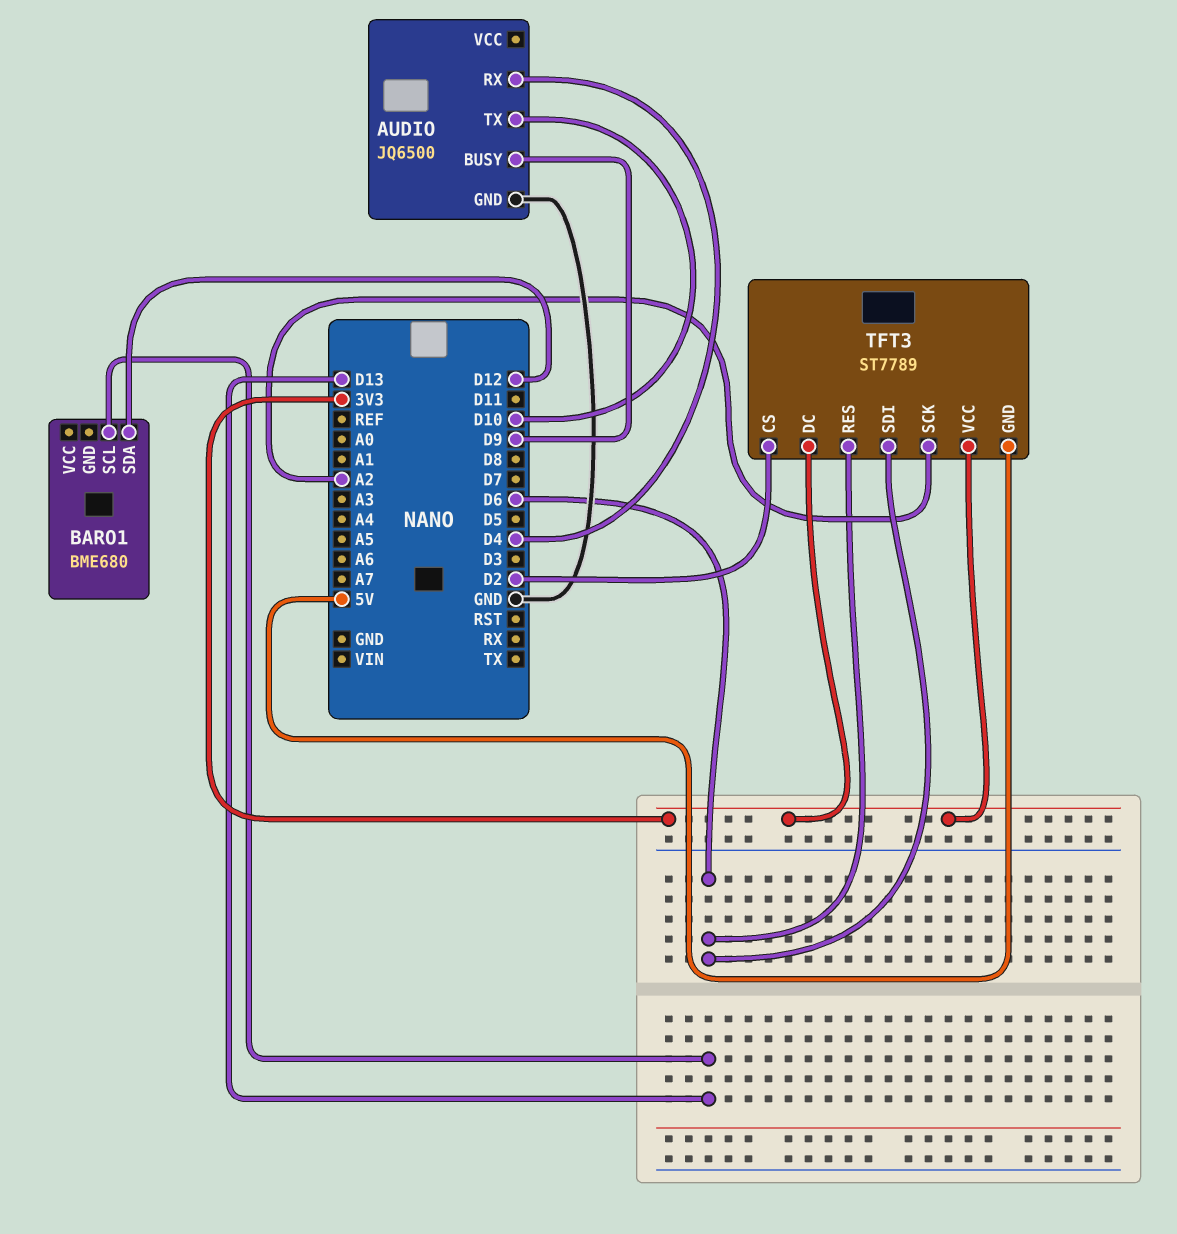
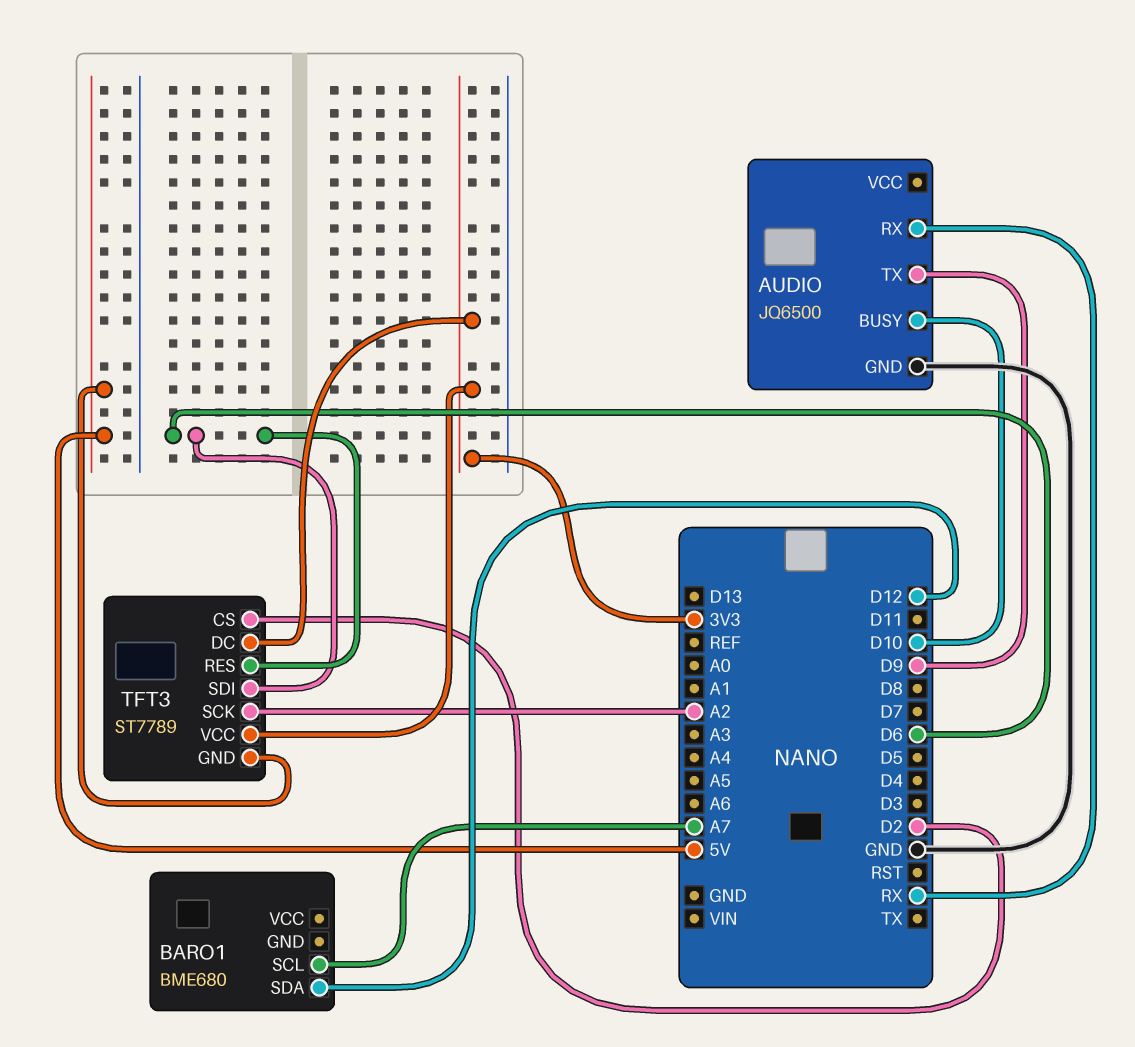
AUDIO pin BUSY: D9 -> D10
AUDIO pin RX: D4 -> RX
AUDIO pin TX: D10 -> D9
BARO1 pin SCL: D13 -> A7

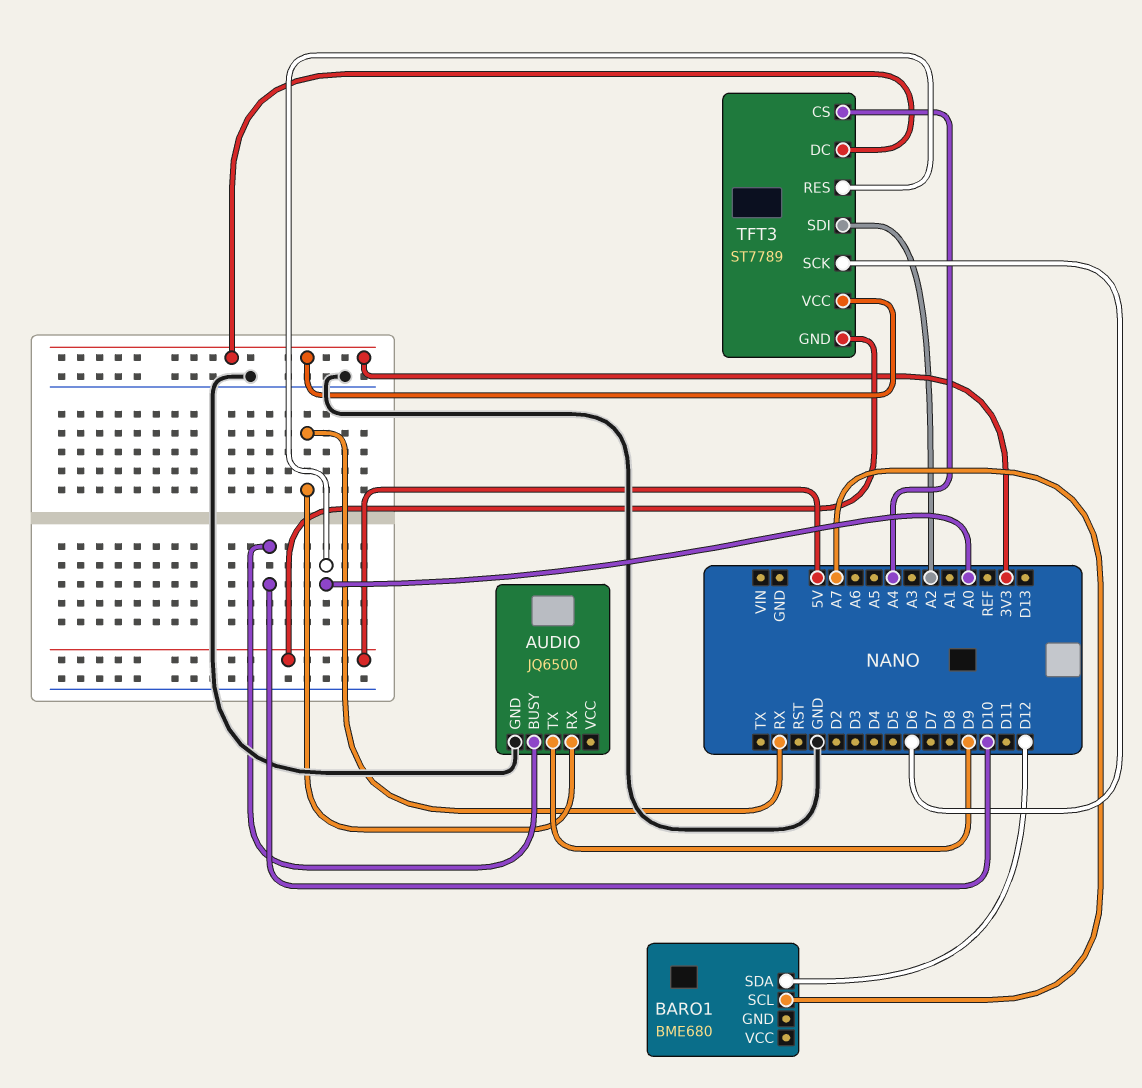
TFT3 pin CS: D2 -> A4
TFT3 pin RES: D6 -> A0
TFT3 pin SCK: A2 -> D6
TFT3 pin SDI: D6 -> A2

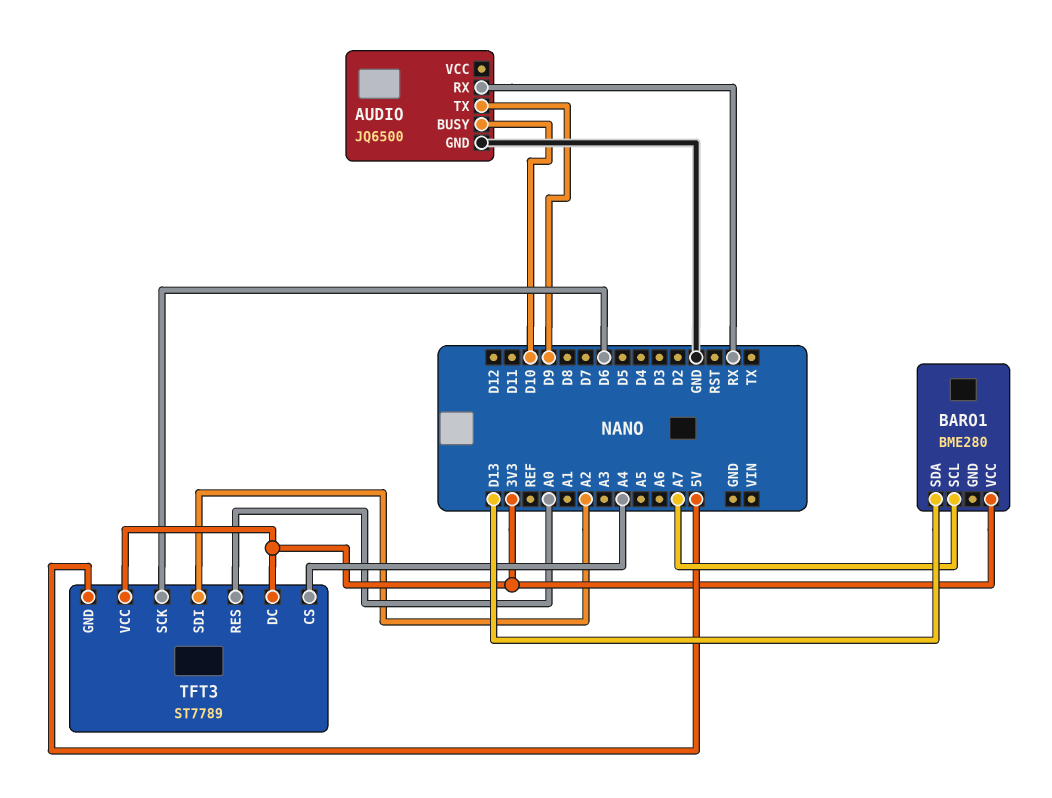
BARO1: BME680 -> BME280
BARO1 pin SDA: D12 -> D13
BARO1 pin VCC: none -> 3V3

